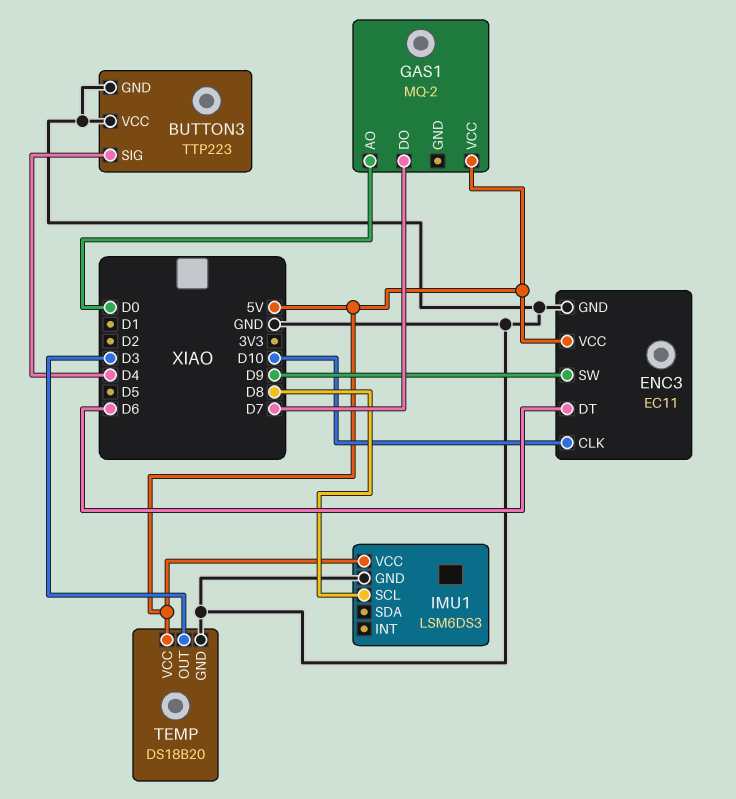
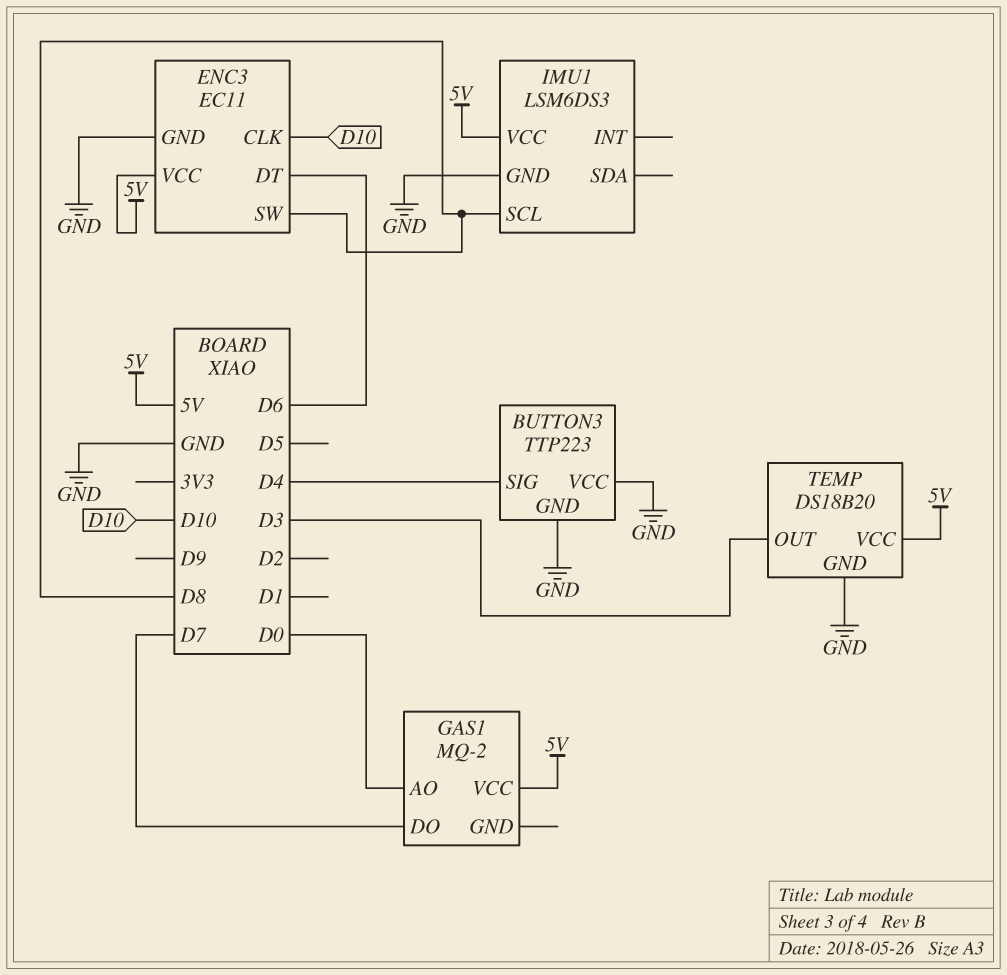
ENC3 pin SW: D9 -> D8

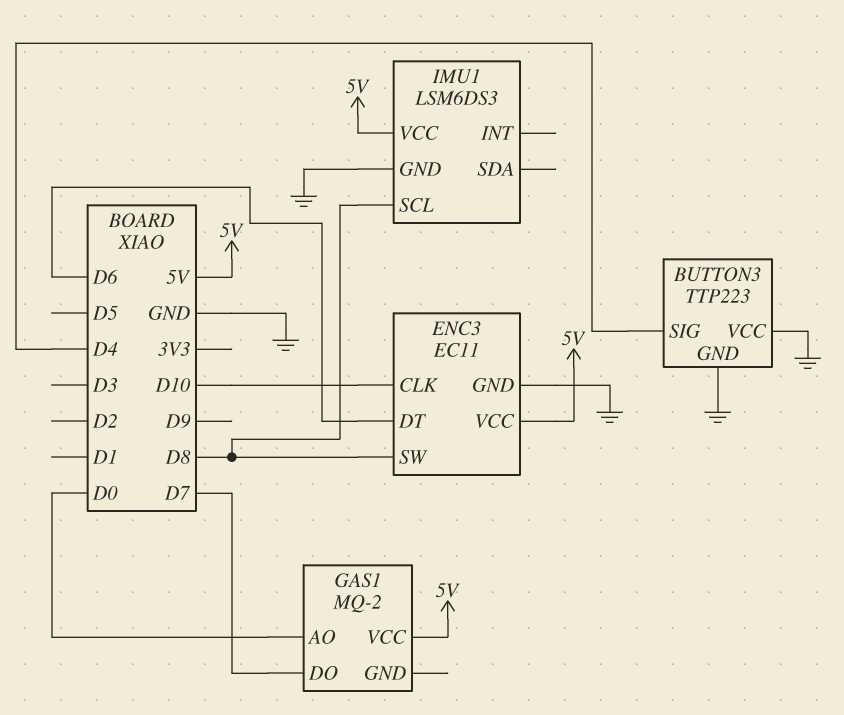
TEMP: DS18B20 -> none
TEMP pin GND: GND -> none
TEMP pin OUT: D3 -> none
TEMP pin VCC: 5V -> none

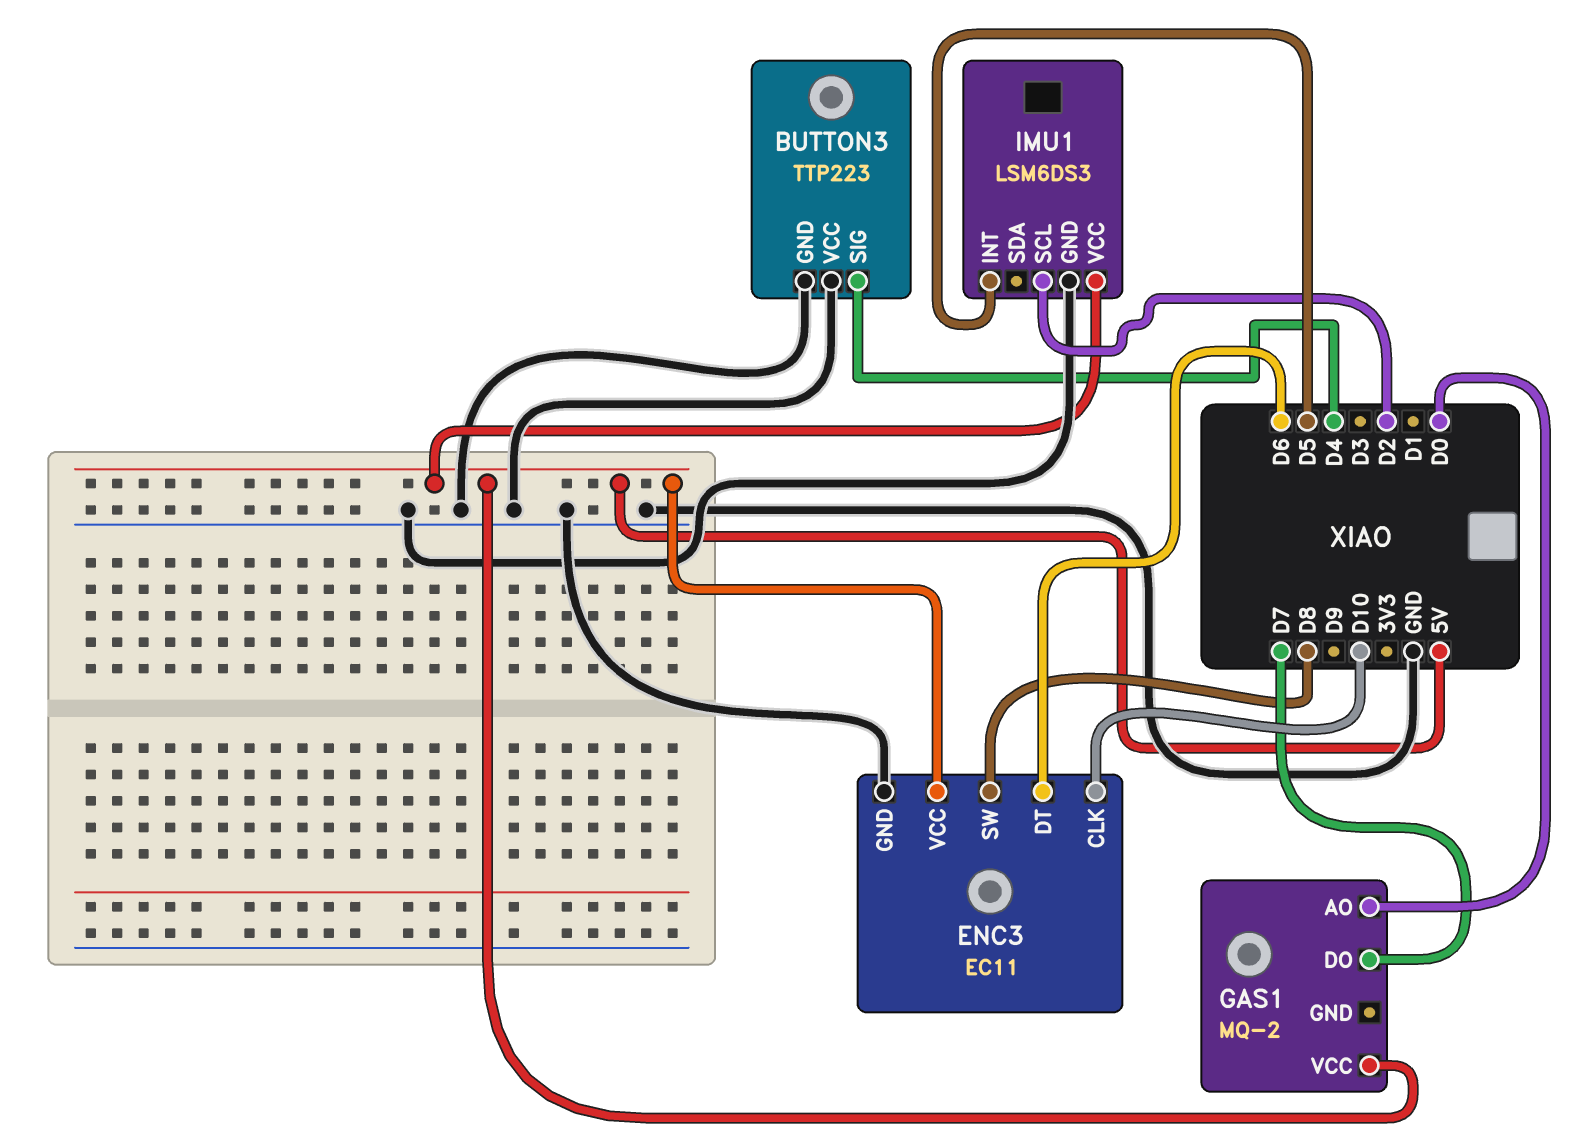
IMU1 pin INT: none -> D5
IMU1 pin SCL: D8 -> D2

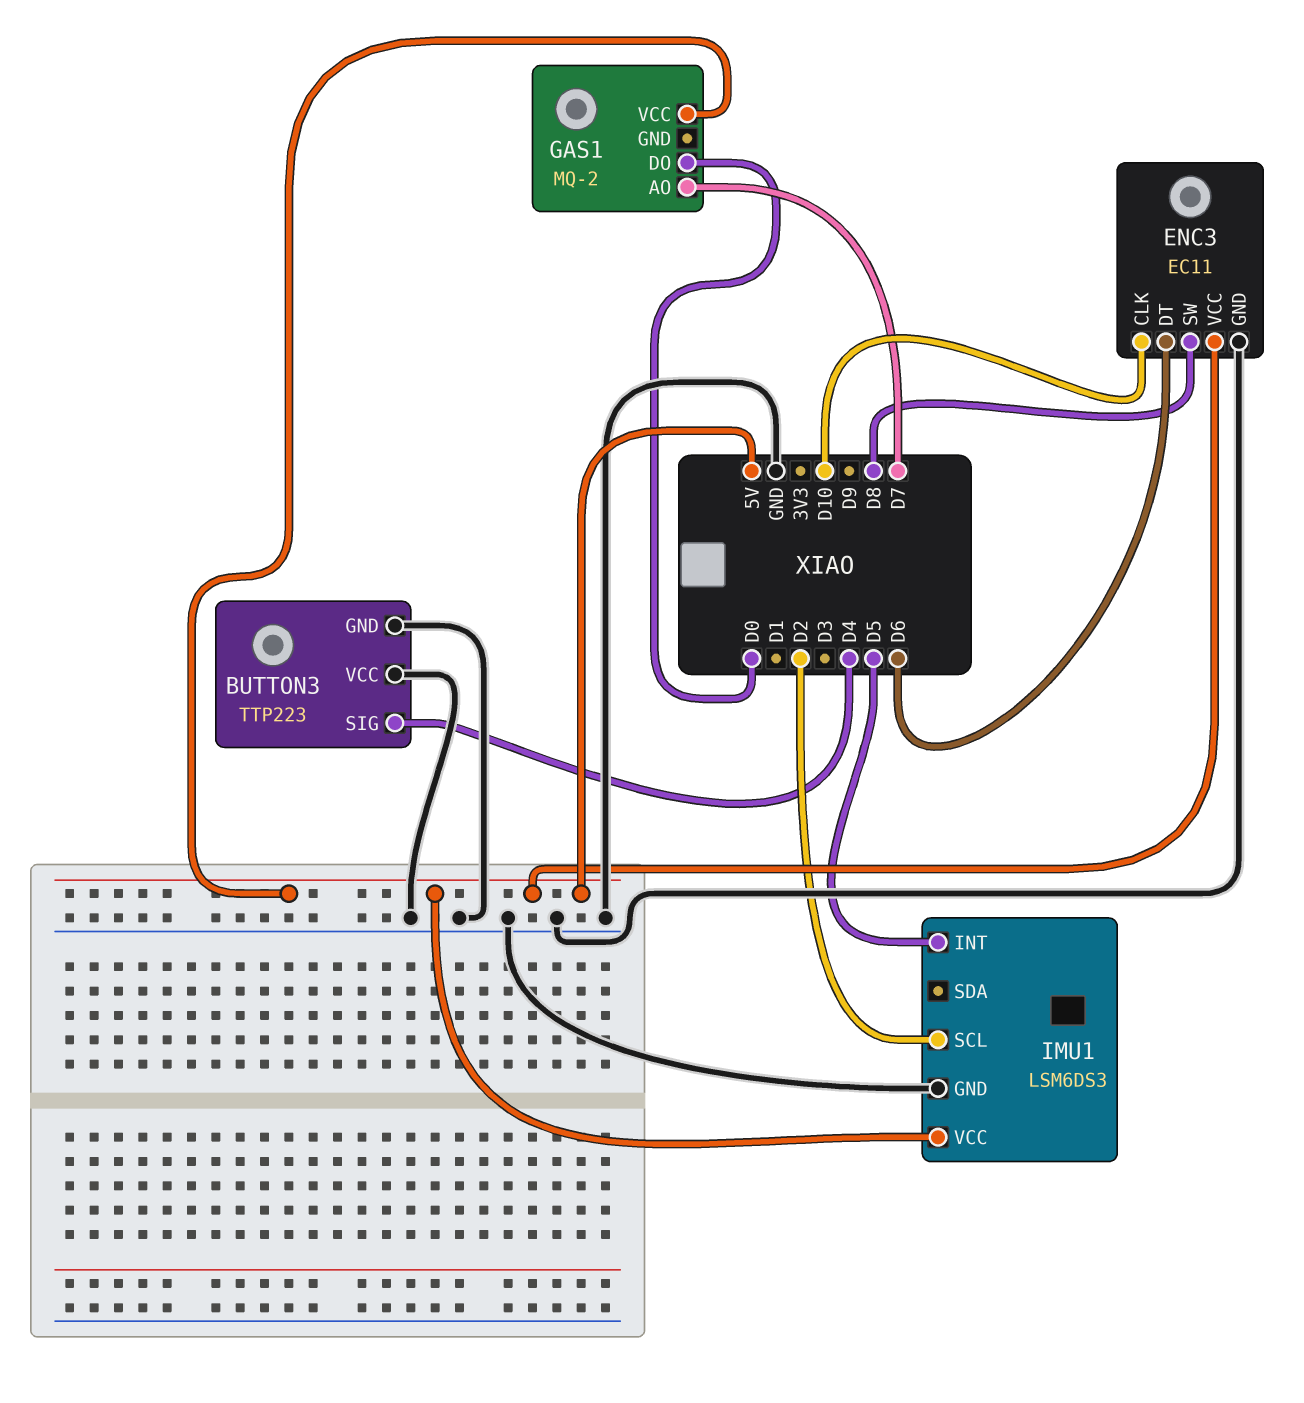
GAS1 pin AO: D0 -> D7
GAS1 pin DO: D7 -> D0

